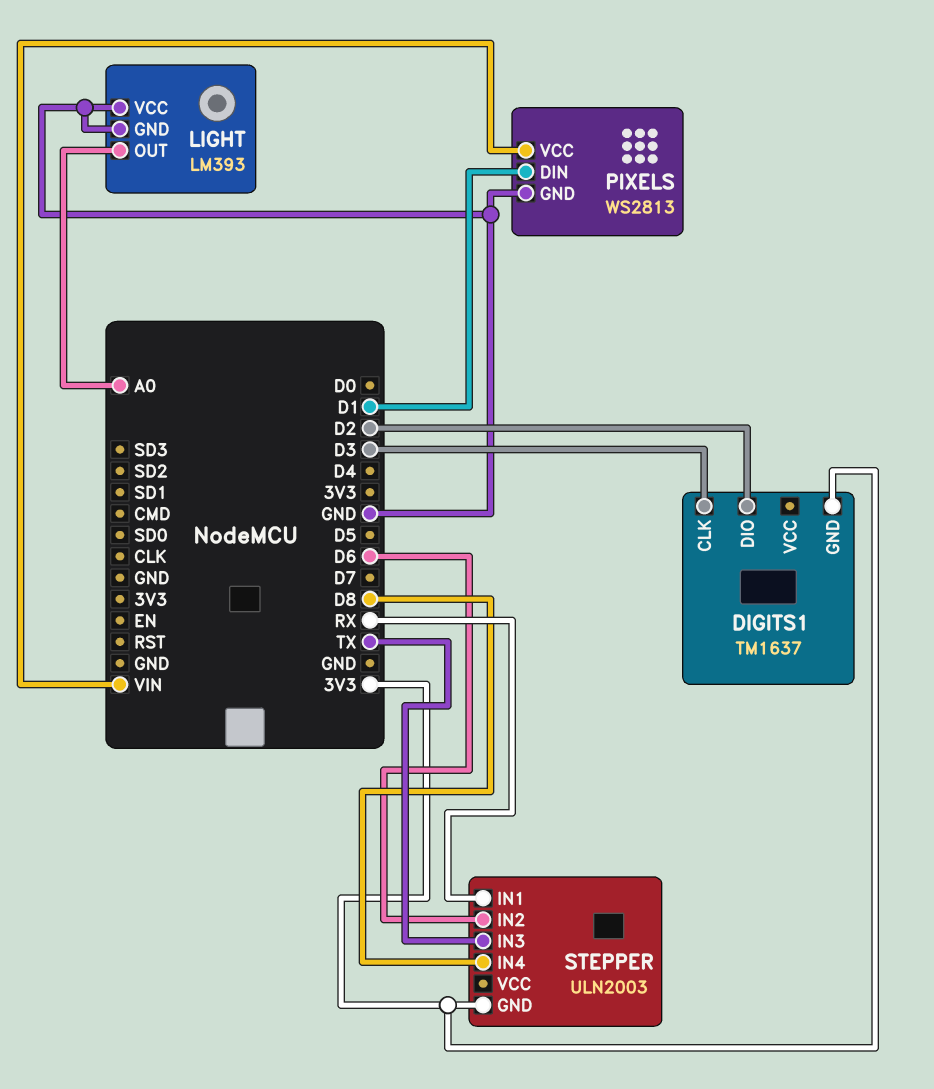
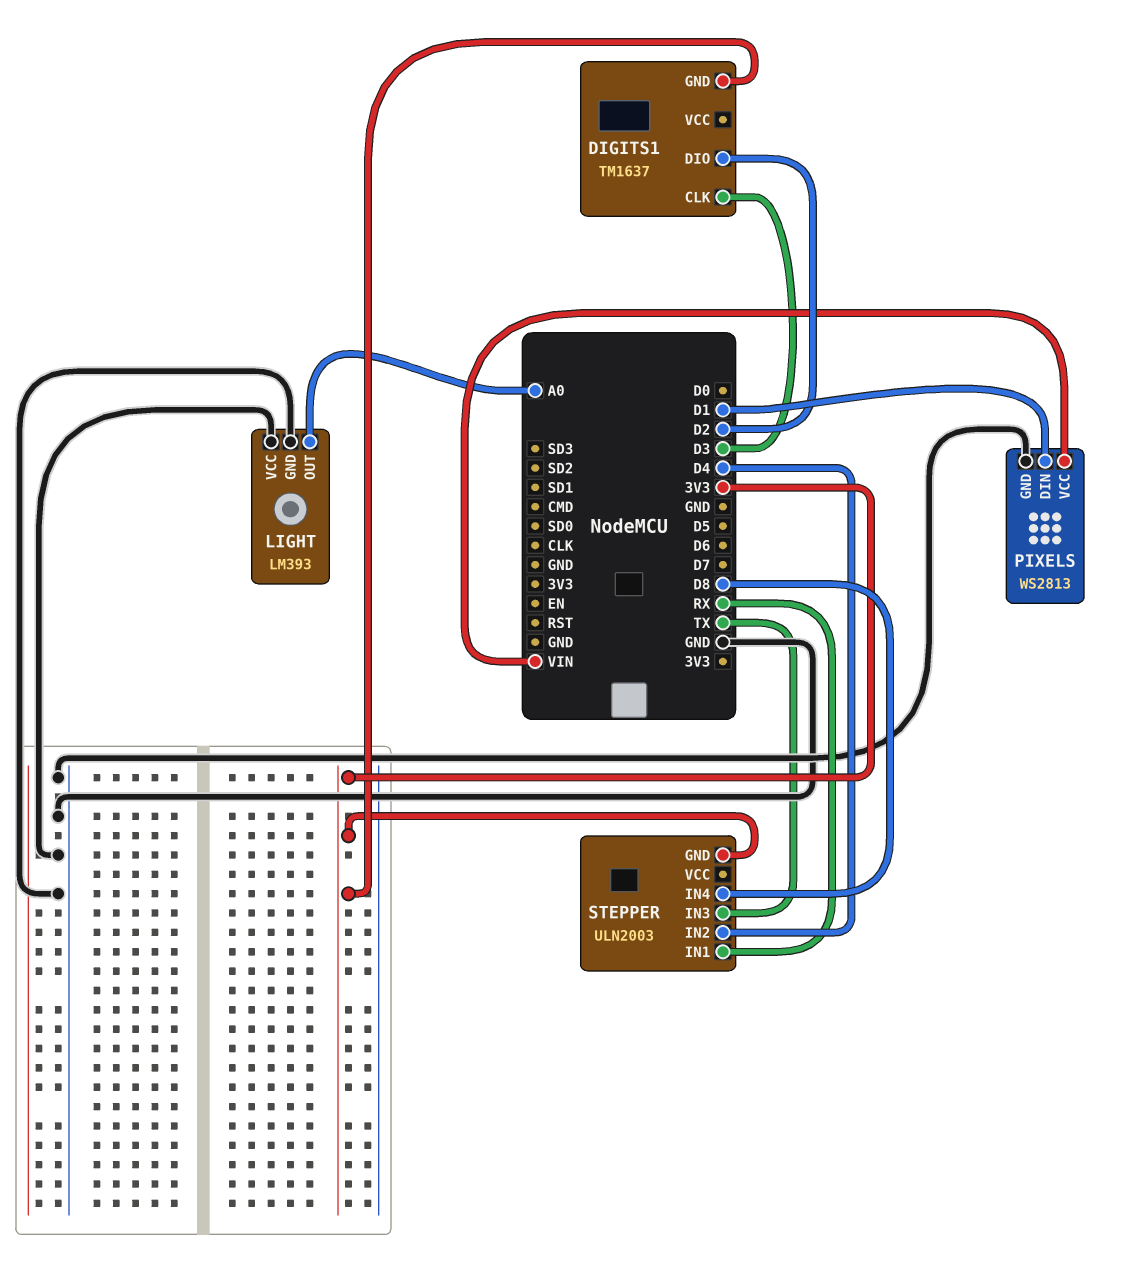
STEPPER pin IN2: D6 -> D4

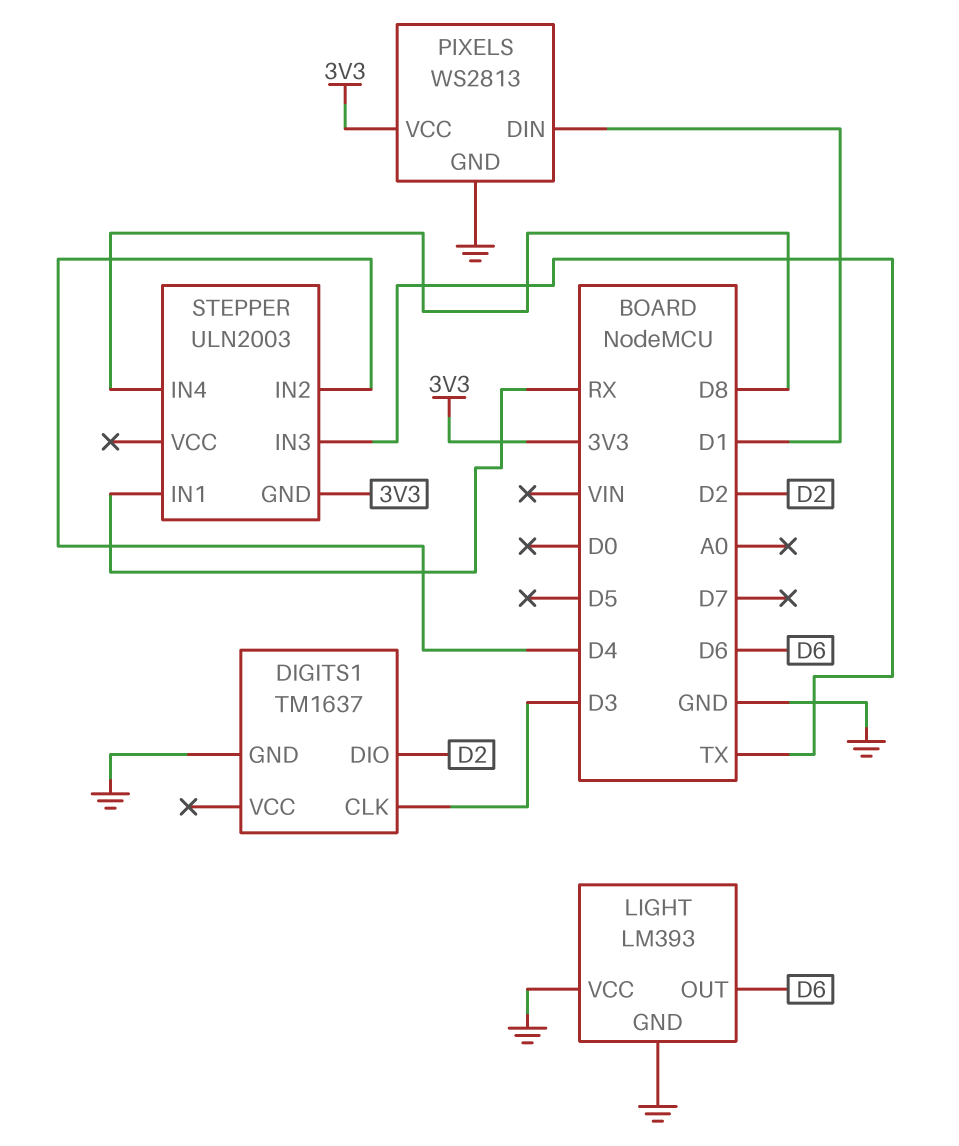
DIGITS1 pin GND: 3V3 -> GND
LIGHT pin OUT: A0 -> D6
PIXELS pin VCC: VIN -> 3V3

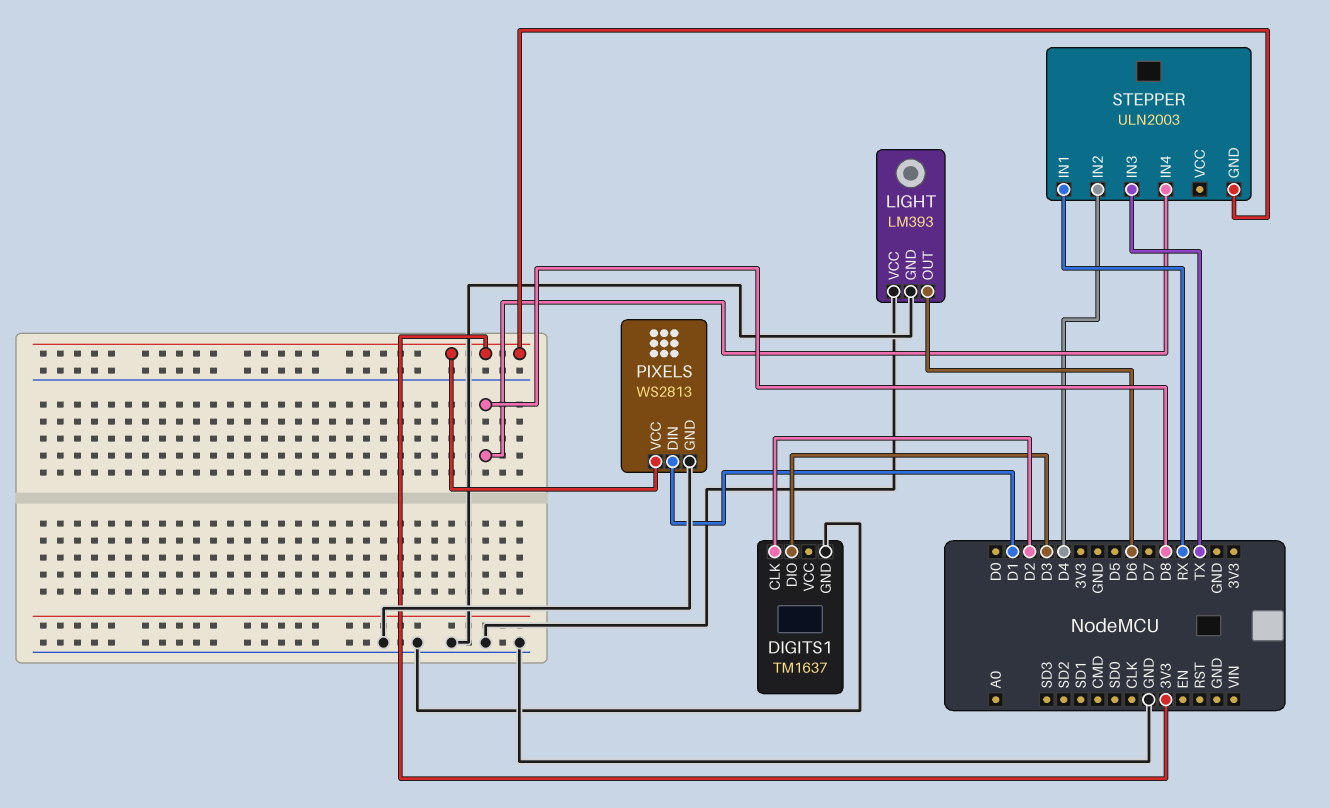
DIGITS1 pin CLK: D3 -> D2
DIGITS1 pin DIO: D2 -> D3

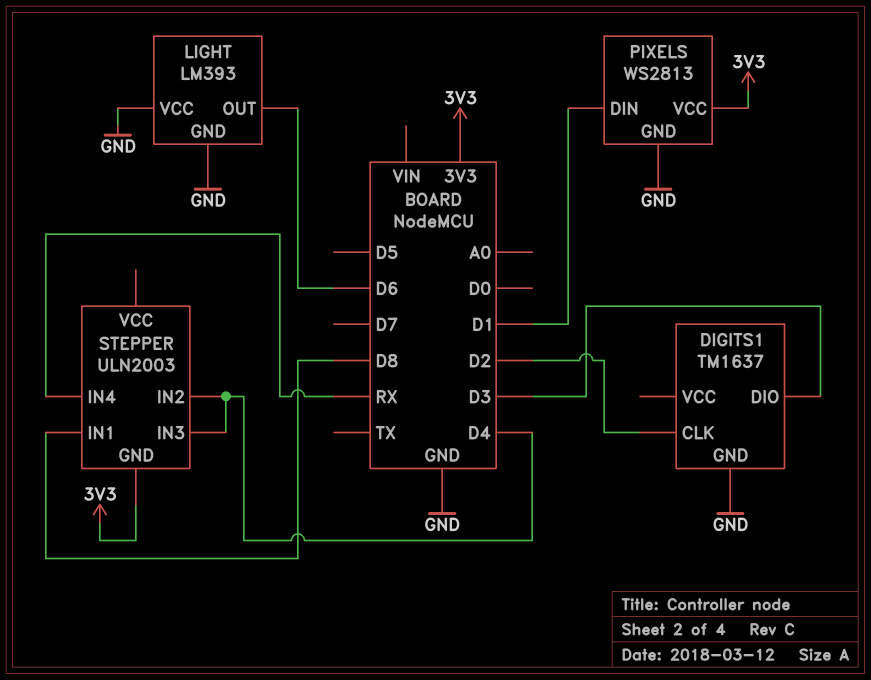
STEPPER pin IN1: RX -> D8
STEPPER pin IN3: TX -> D4
STEPPER pin IN4: D8 -> RX

